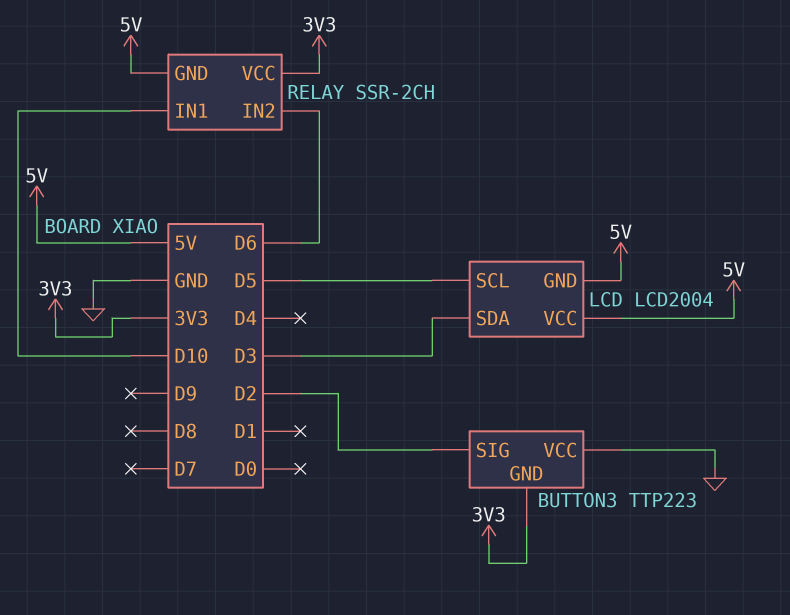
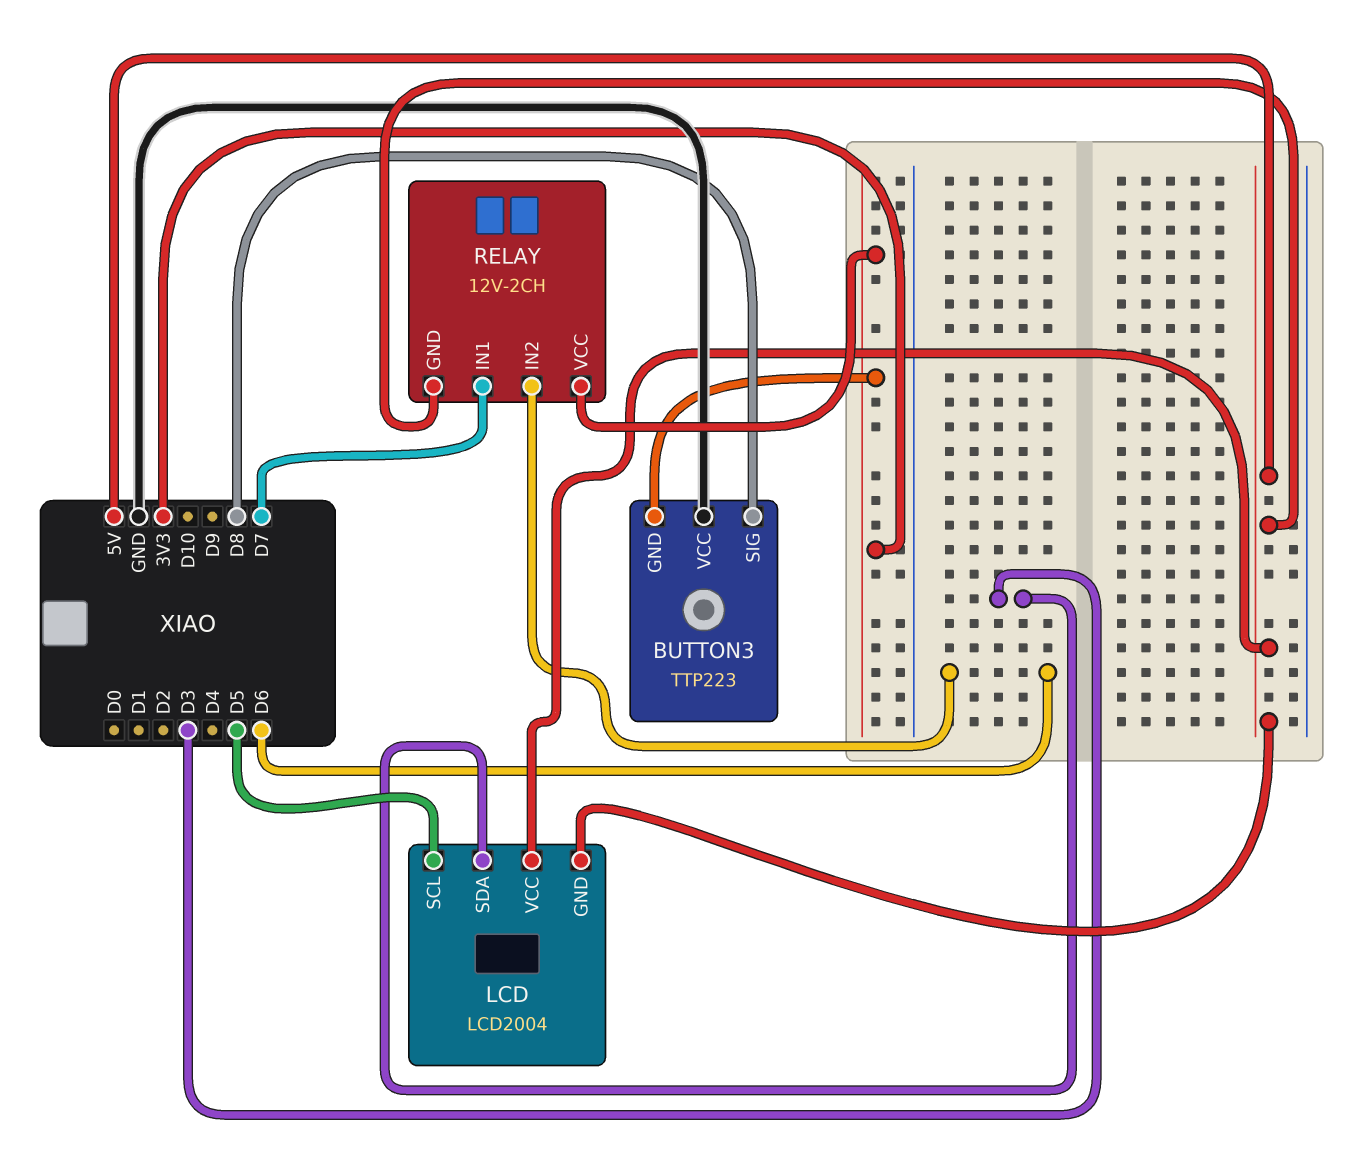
BUTTON3 pin SIG: D2 -> D8
RELAY: SSR-2CH -> 12V-2CH
RELAY pin IN1: D10 -> D7

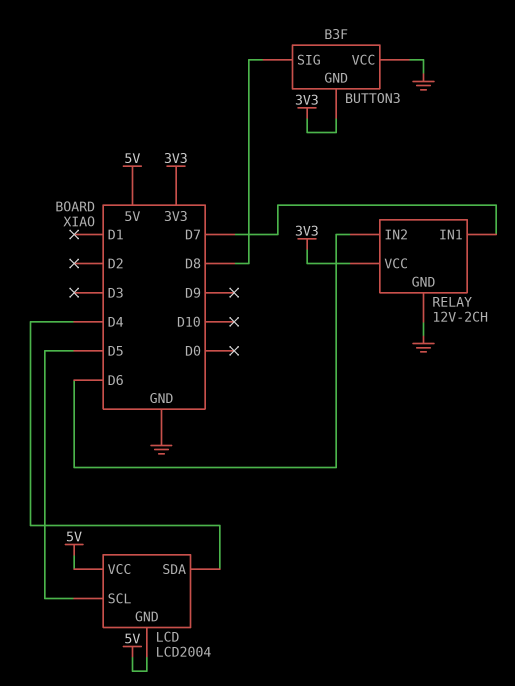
BUTTON3: TTP223 -> B3F
LCD pin SDA: D3 -> D4
RELAY pin GND: 5V -> GND

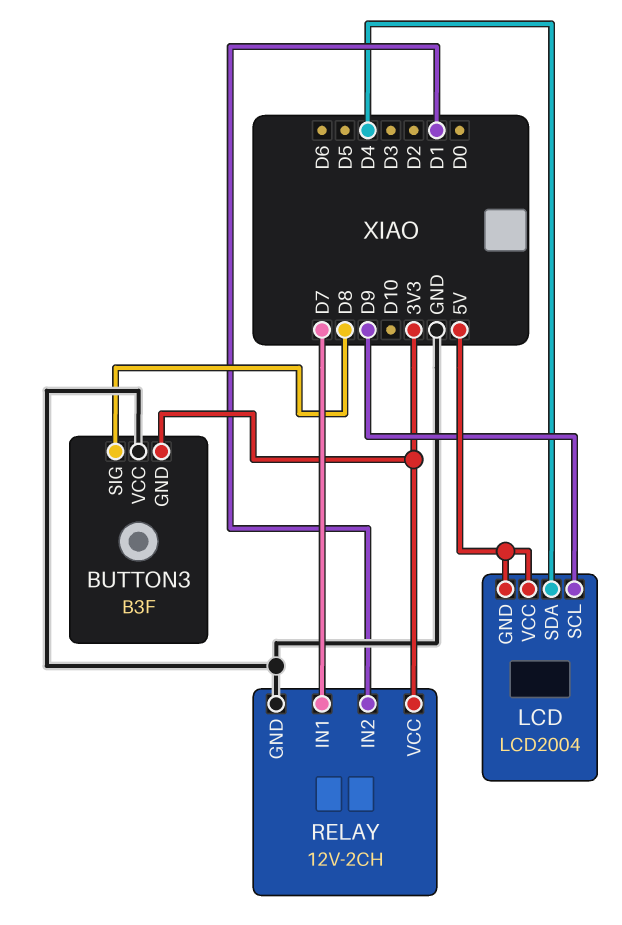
LCD pin SCL: D5 -> D9
RELAY pin IN2: D6 -> D1

